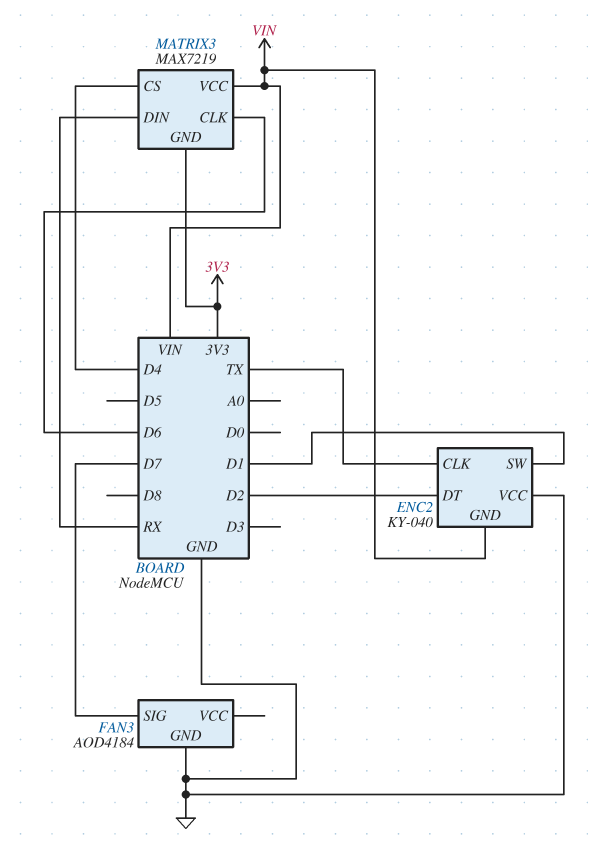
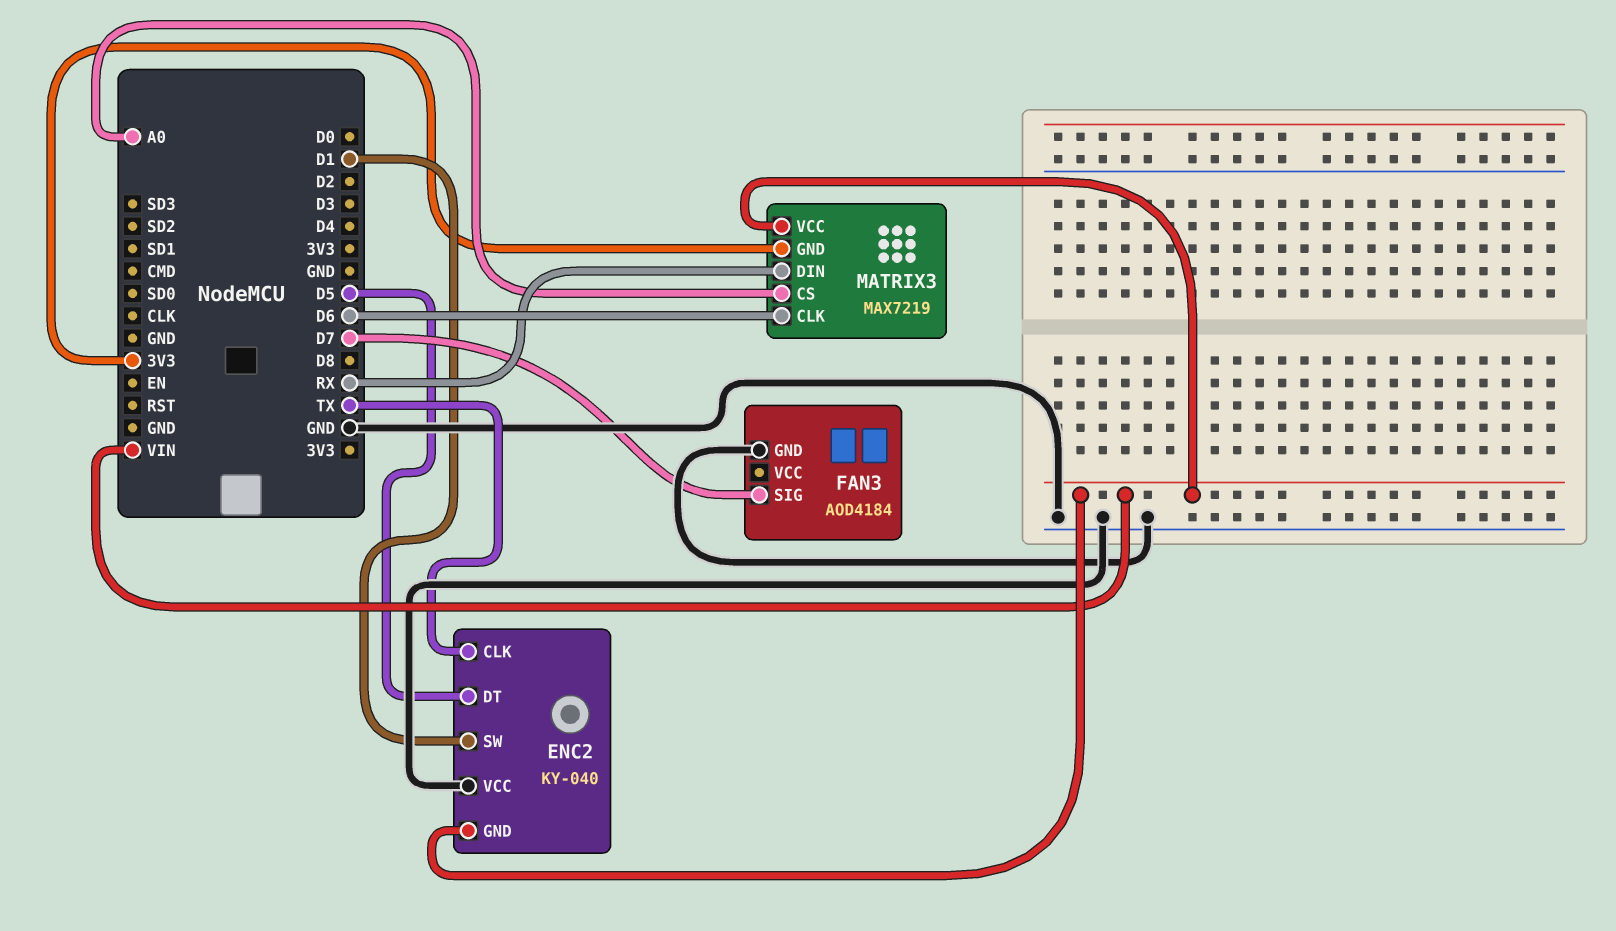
ENC2 pin DT: D2 -> D5
MATRIX3 pin CS: D4 -> A0

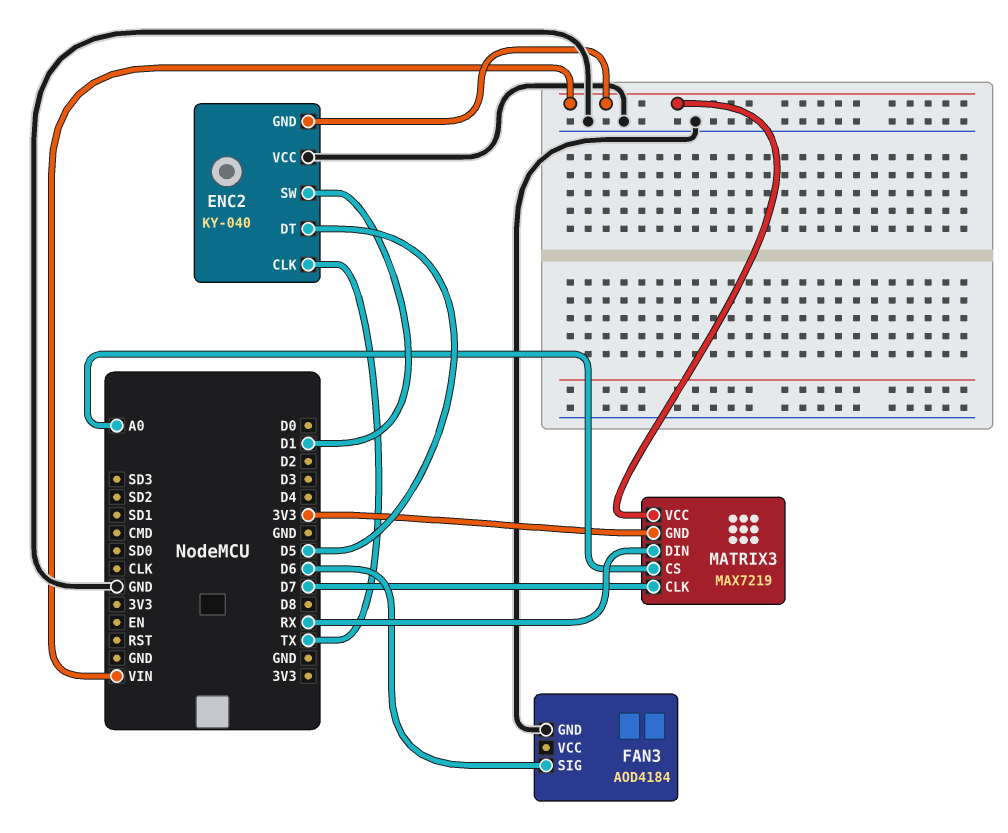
FAN3 pin SIG: D7 -> D6
MATRIX3 pin CLK: D6 -> D7

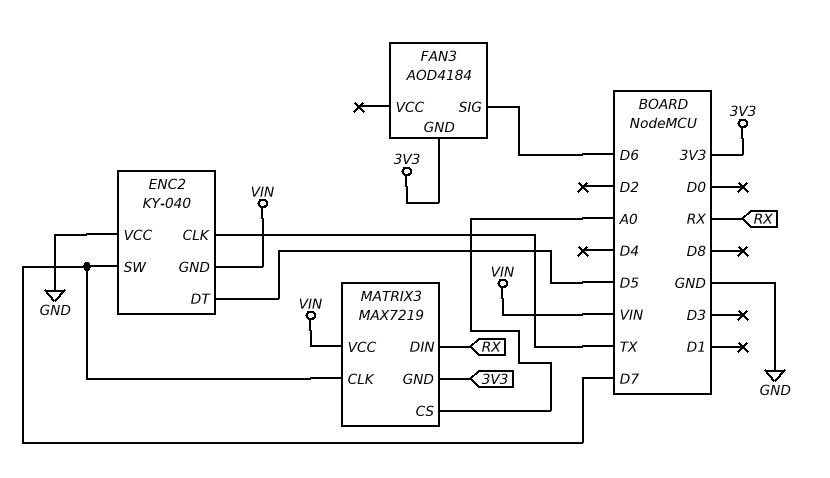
ENC2 pin SW: D1 -> D7
FAN3 pin GND: GND -> 3V3

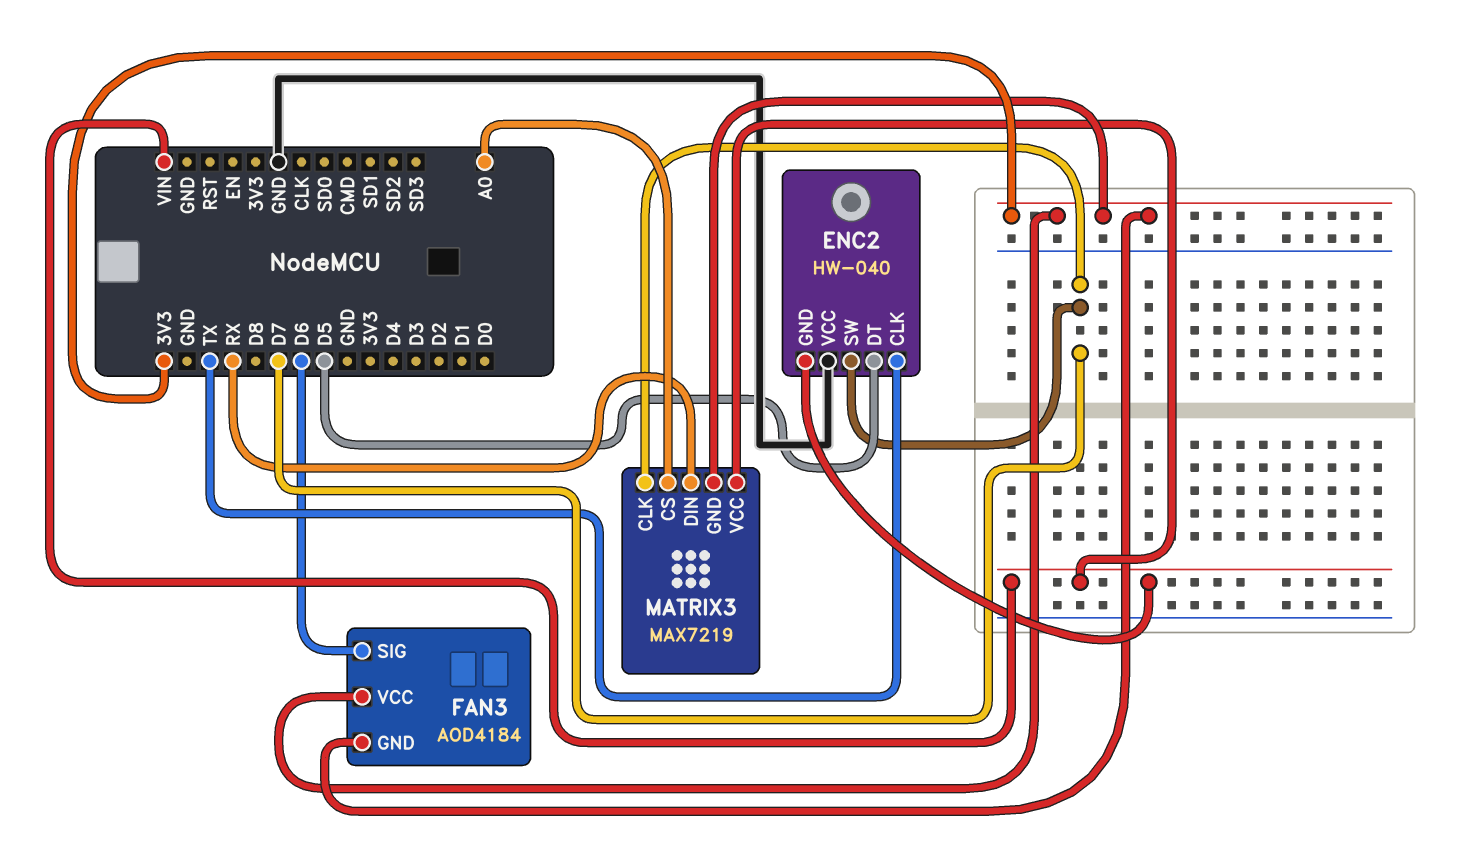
ENC2: KY-040 -> HW-040
FAN3 pin VCC: none -> 3V3

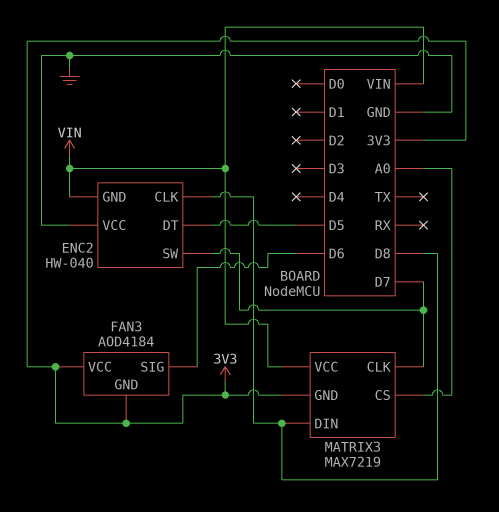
ENC2 pin CLK: TX -> D8
MATRIX3 pin DIN: RX -> D8

